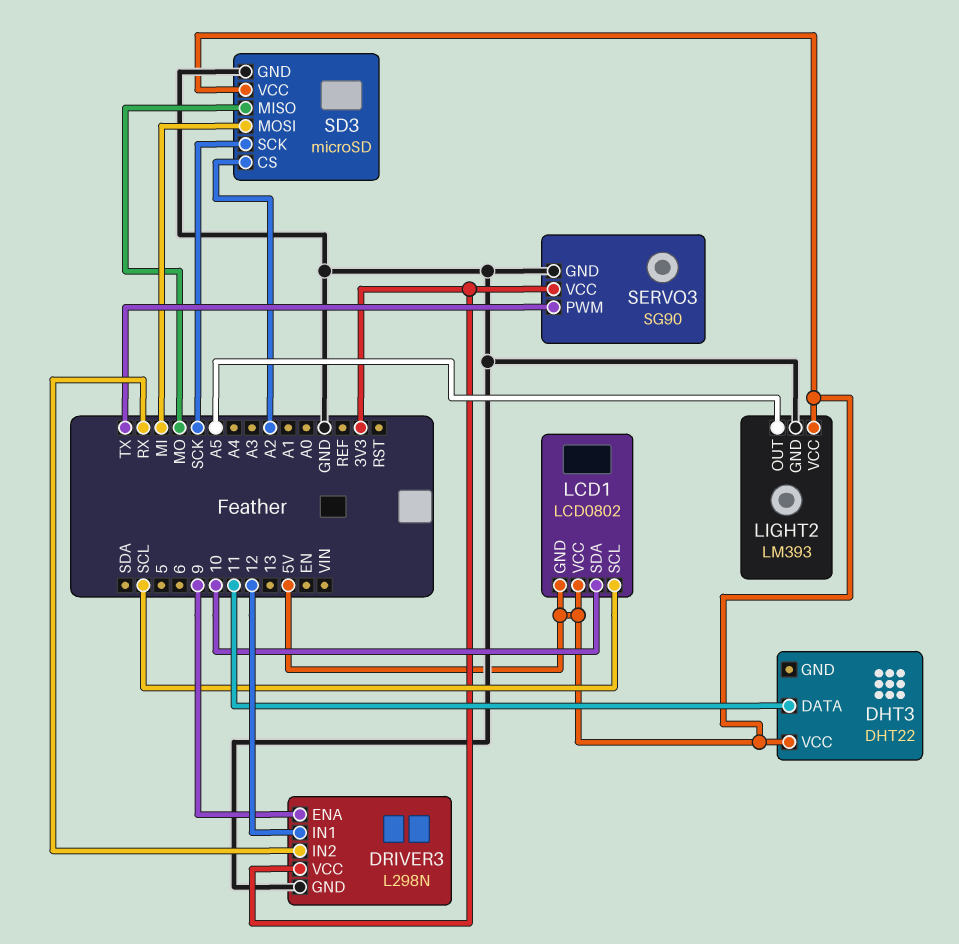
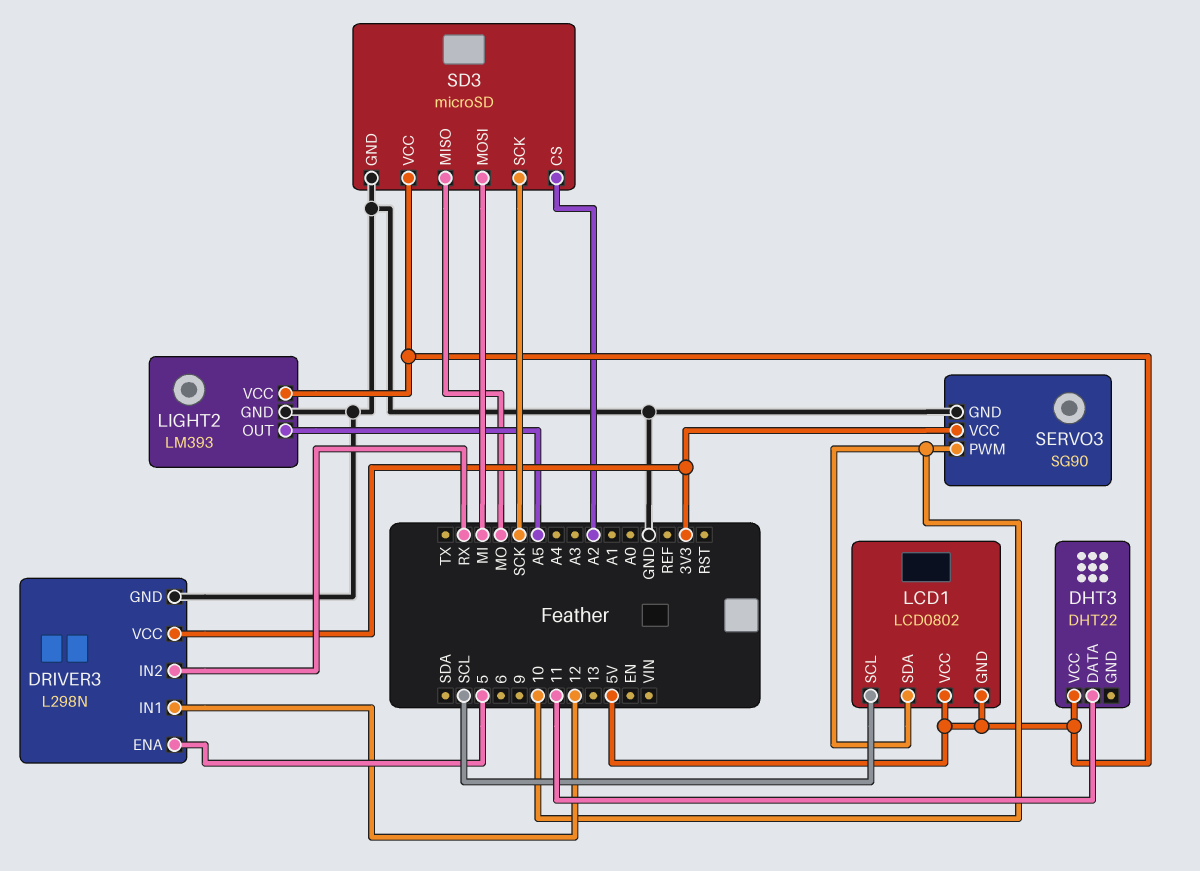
DRIVER3 pin ENA: 9 -> 5
SERVO3 pin PWM: TX -> 10

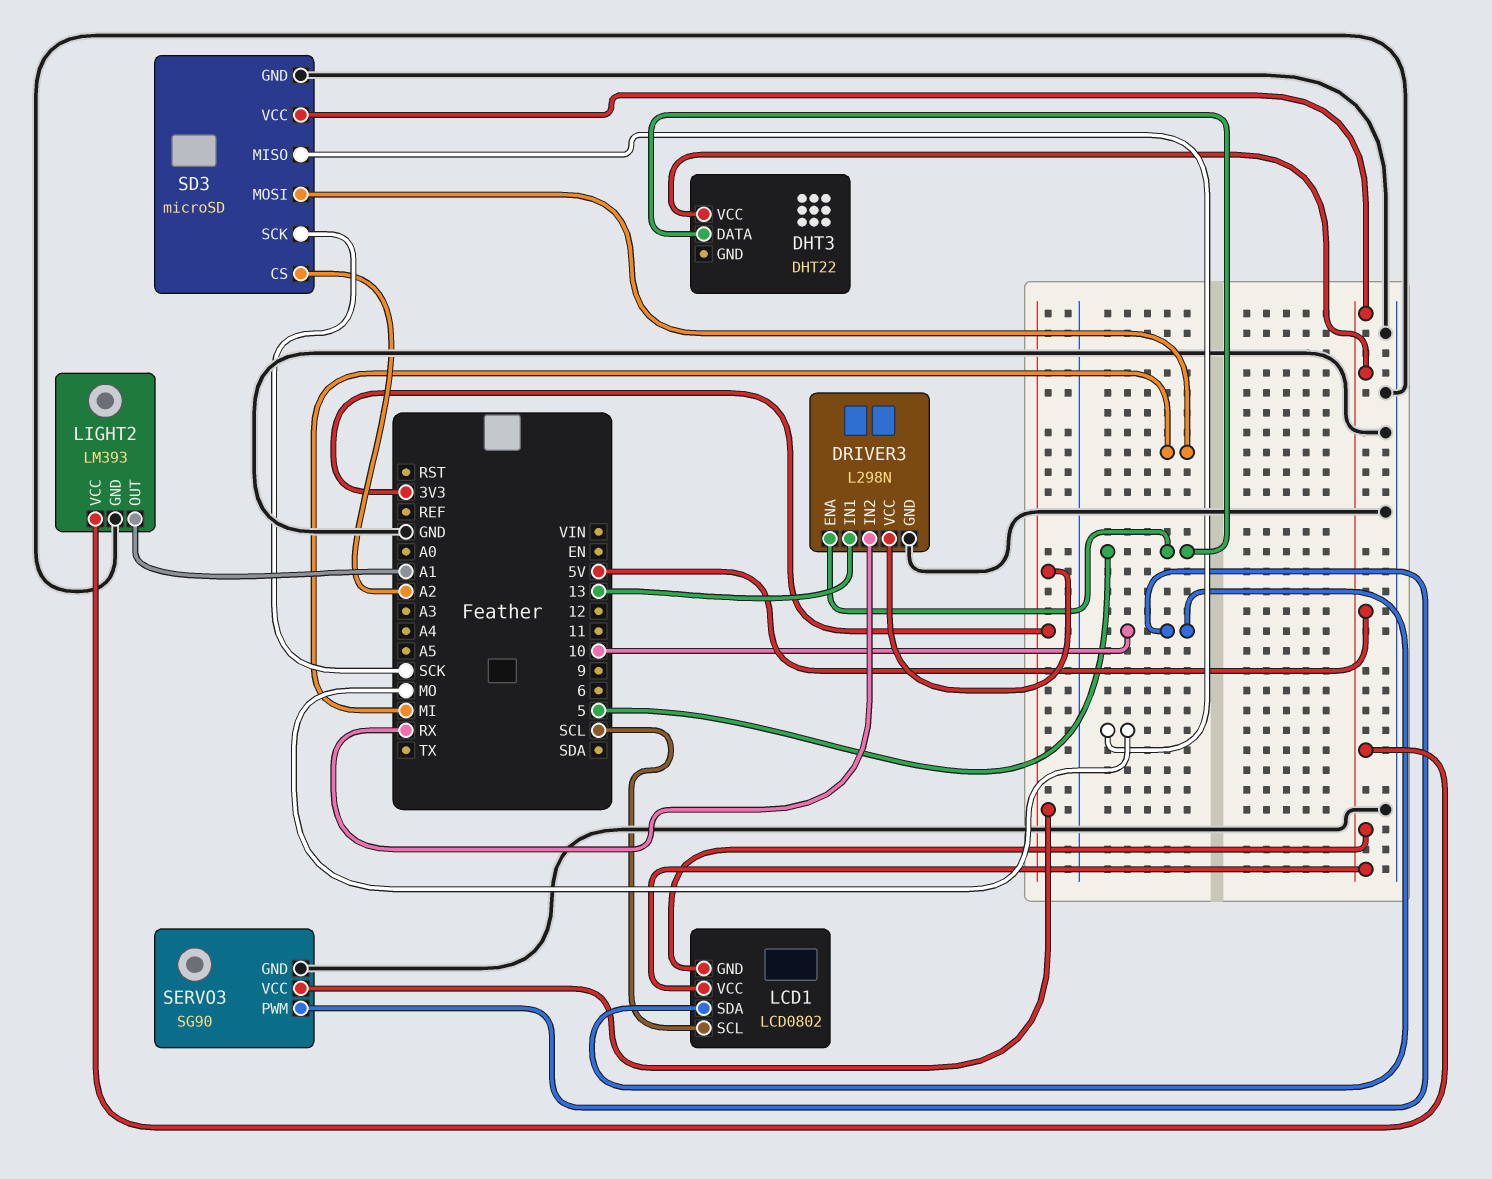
DHT3 pin DATA: 11 -> 5
DRIVER3 pin IN1: 12 -> 13
LIGHT2 pin OUT: A5 -> A1

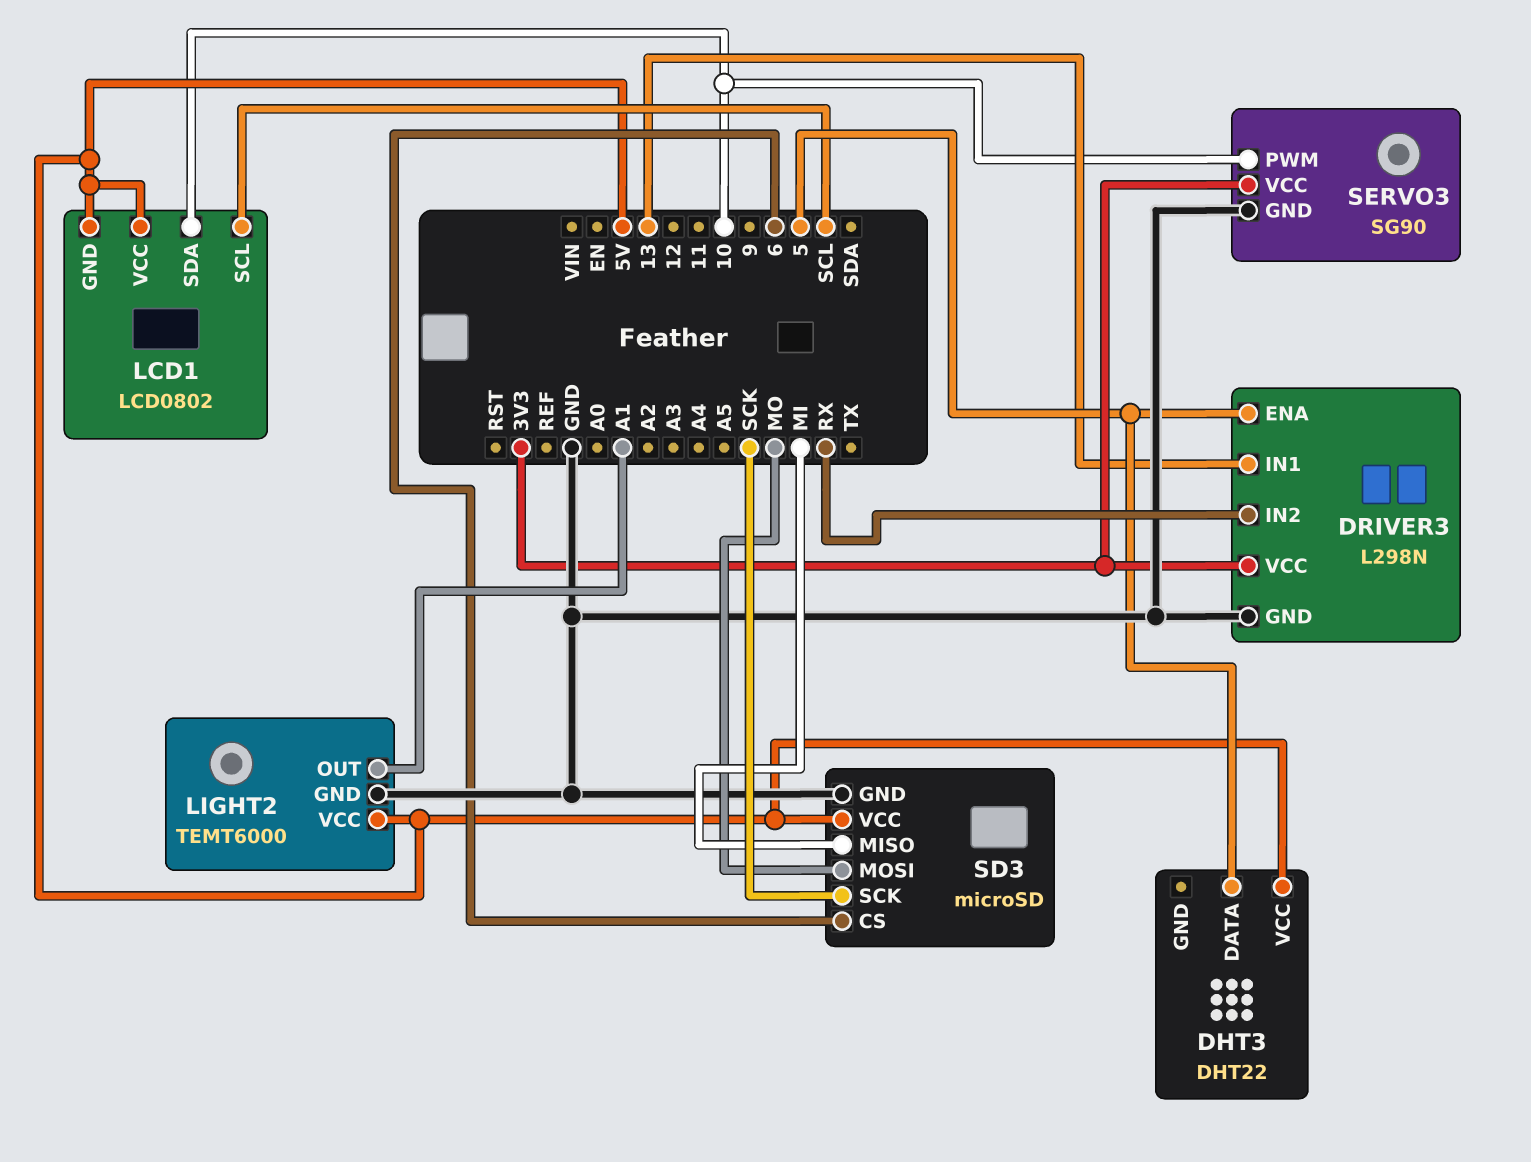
LIGHT2: LM393 -> TEMT6000
SD3 pin CS: A2 -> 6
SD3 pin MISO: MO -> MI
SD3 pin MOSI: MI -> MO

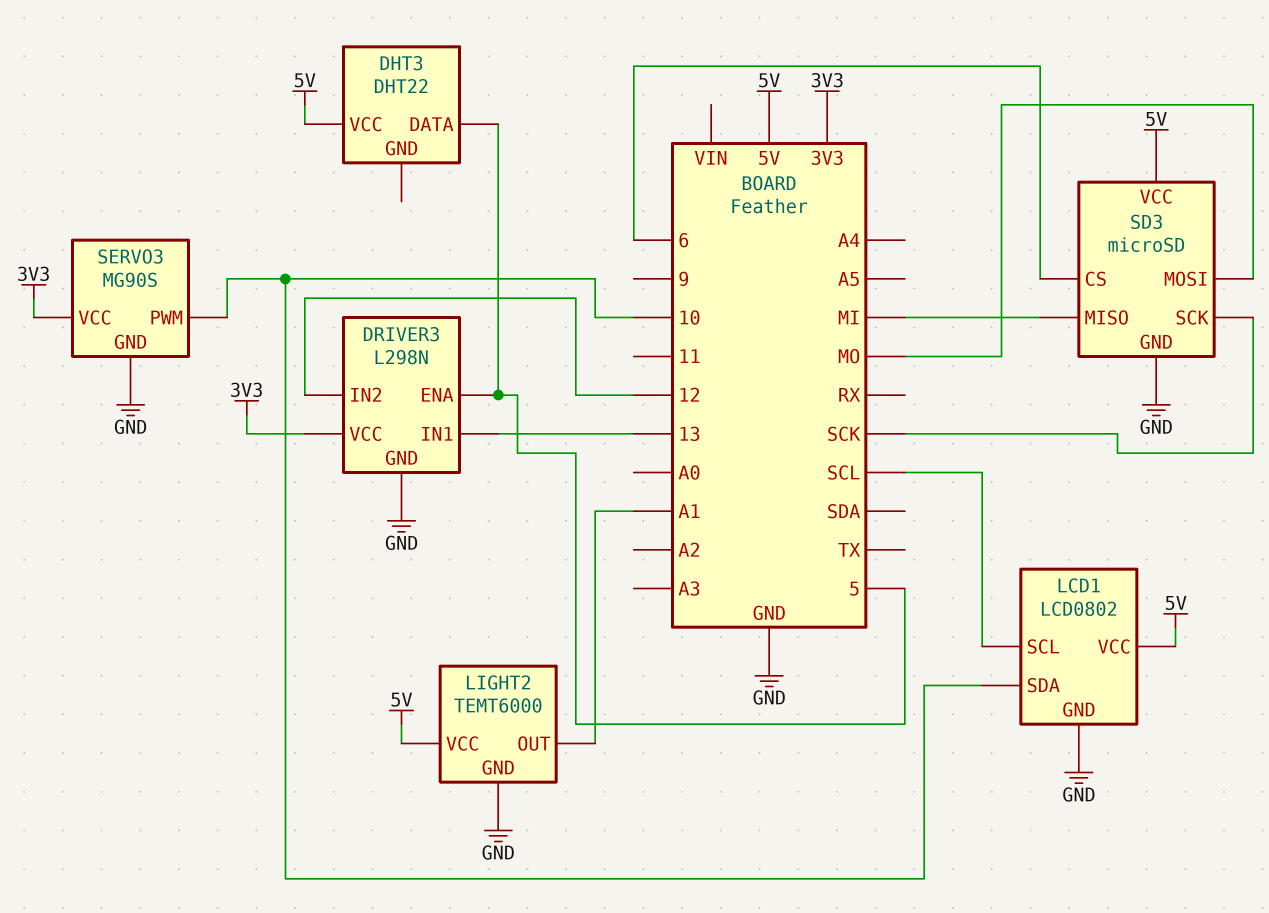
DRIVER3 pin IN2: RX -> 12
LCD1 pin GND: 5V -> GND
SERVO3: SG90 -> MG90S

